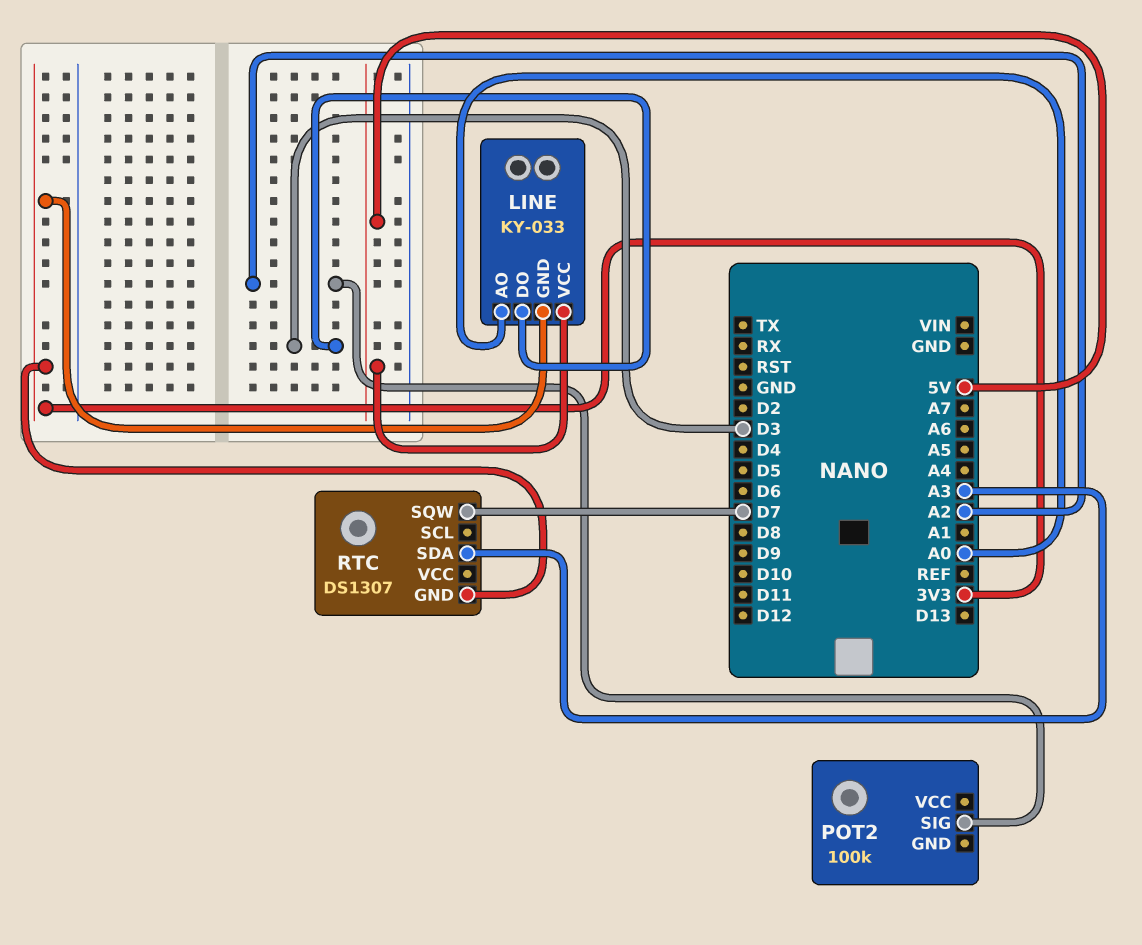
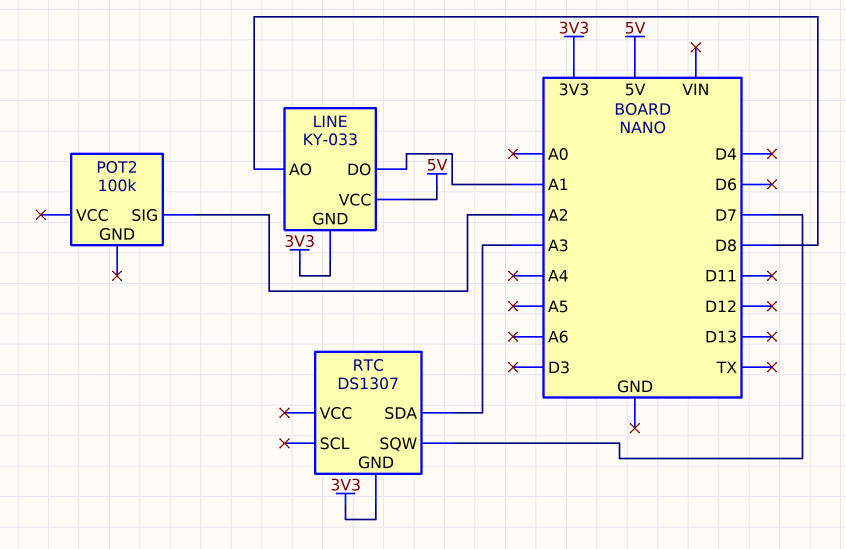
LINE pin AO: A0 -> D8
LINE pin DO: D3 -> A1

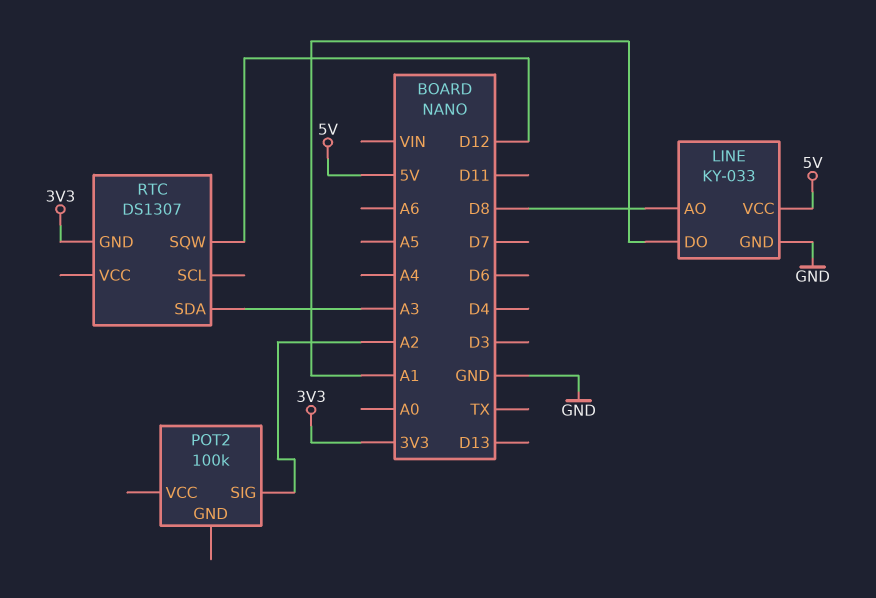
LINE pin GND: 3V3 -> GND
RTC pin SQW: D7 -> D12

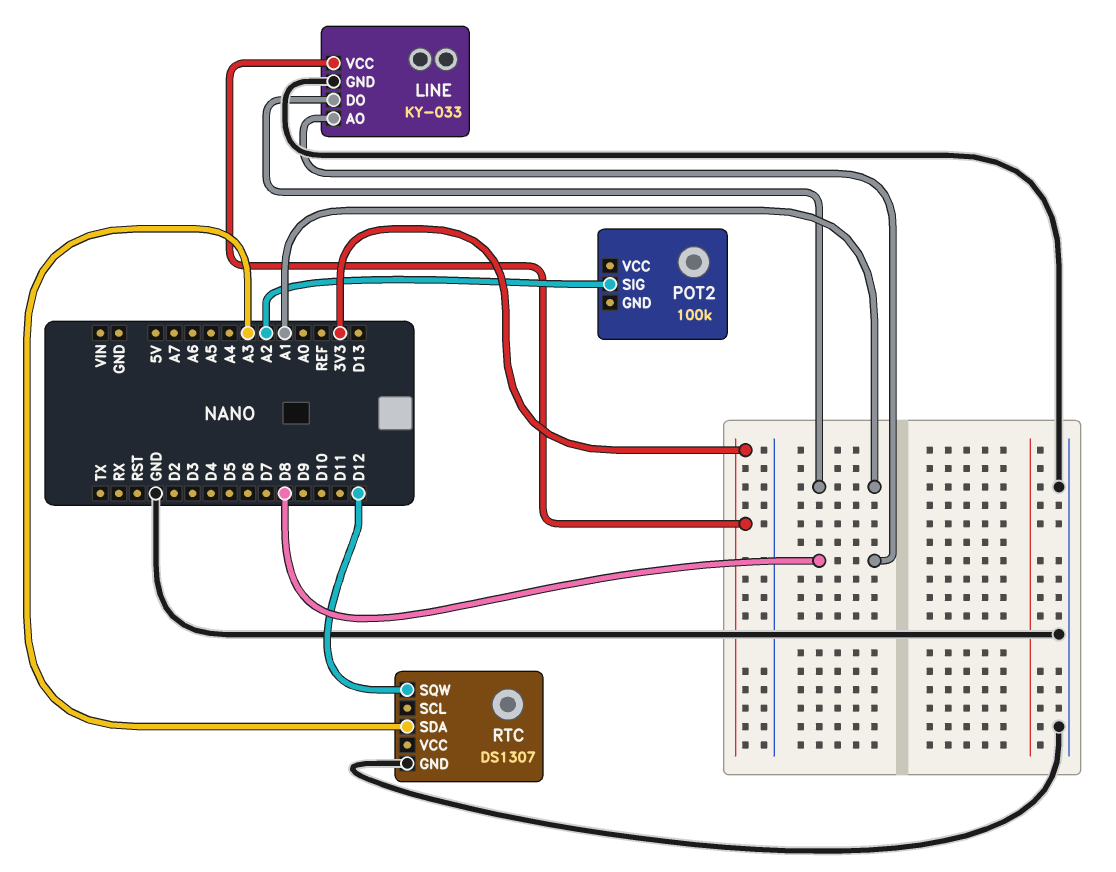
LINE pin VCC: 5V -> 3V3
RTC pin GND: 3V3 -> GND

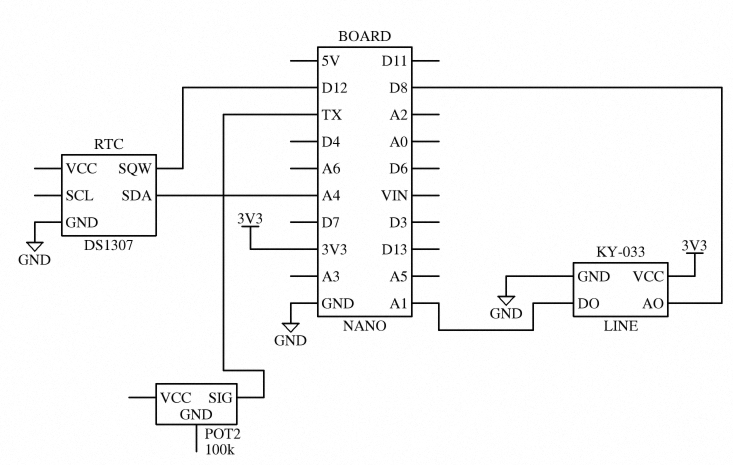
POT2 pin SIG: A2 -> TX
RTC pin SDA: A3 -> A4

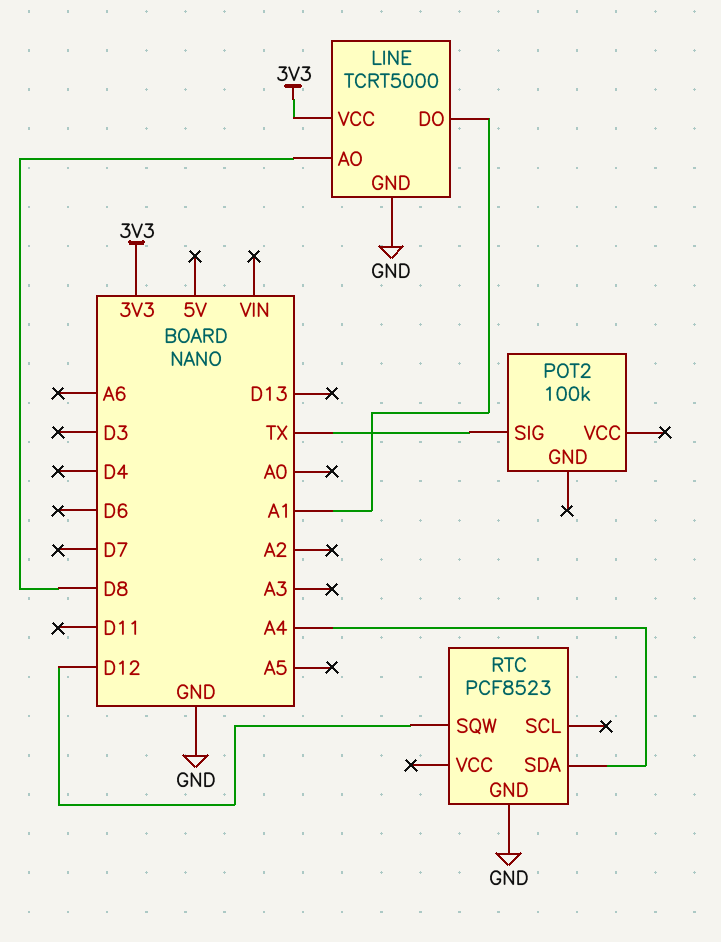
LINE: KY-033 -> TCRT5000
RTC: DS1307 -> PCF8523

